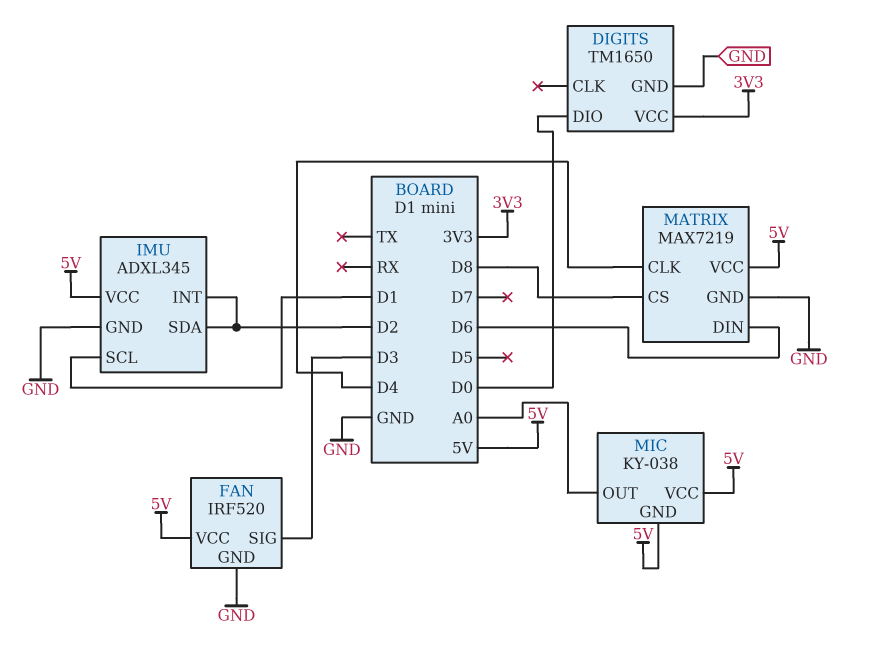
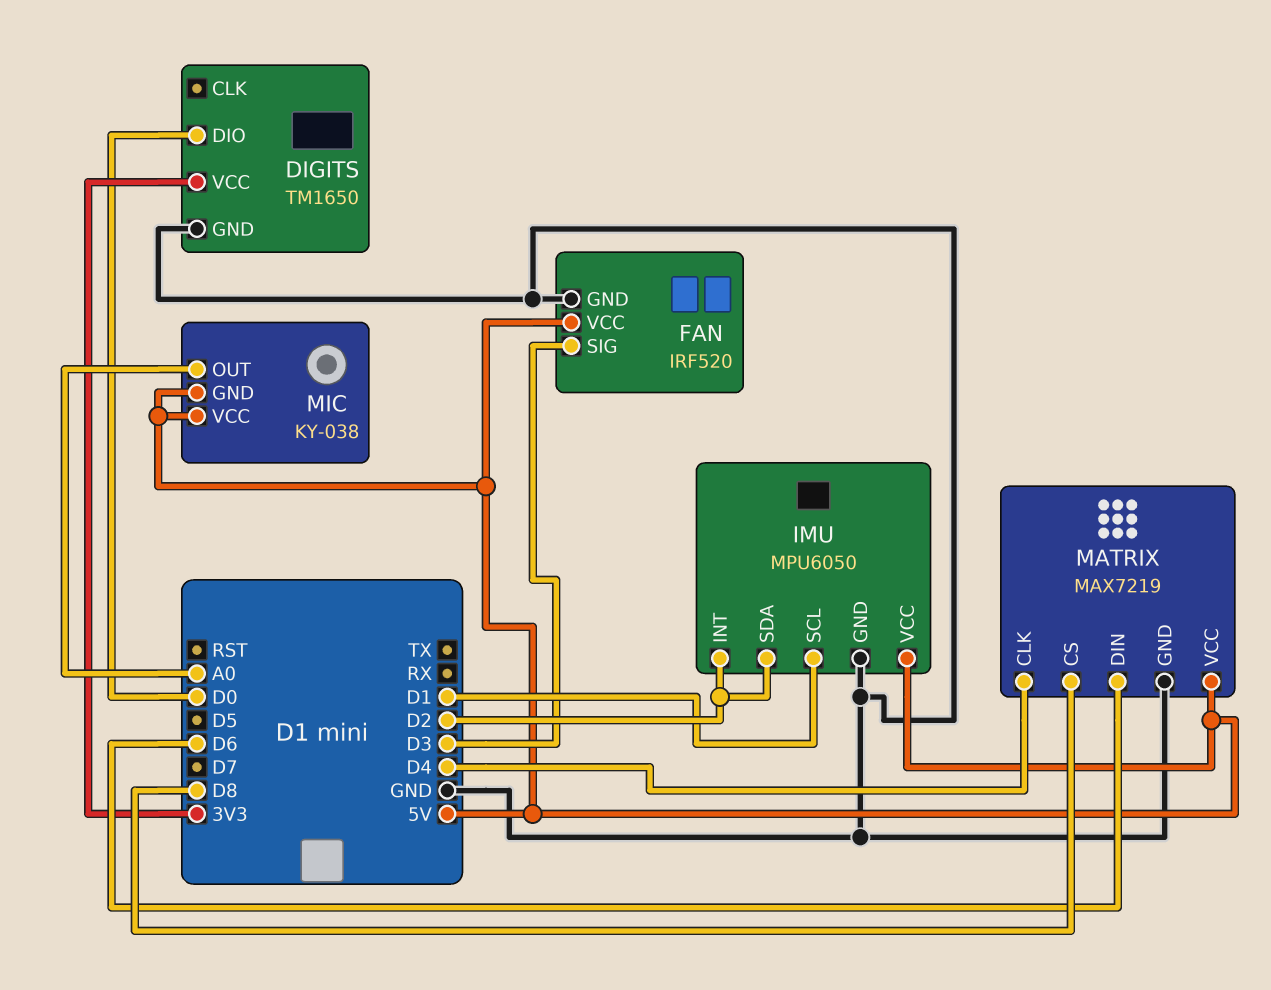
IMU: ADXL345 -> MPU6050

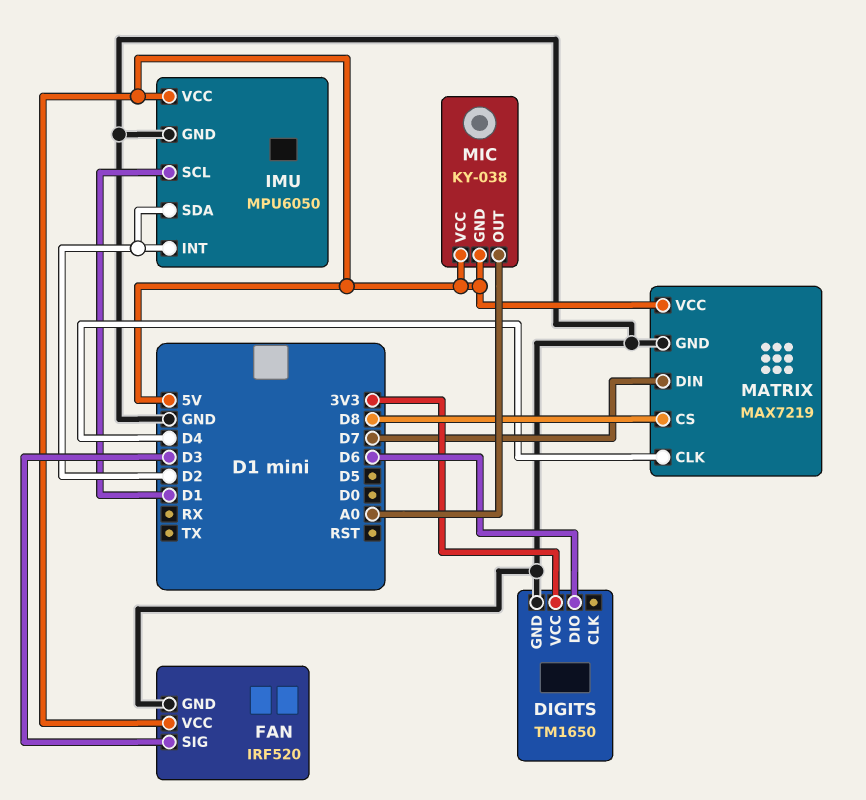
DIGITS pin DIO: D0 -> D6
MATRIX pin DIN: D6 -> D7

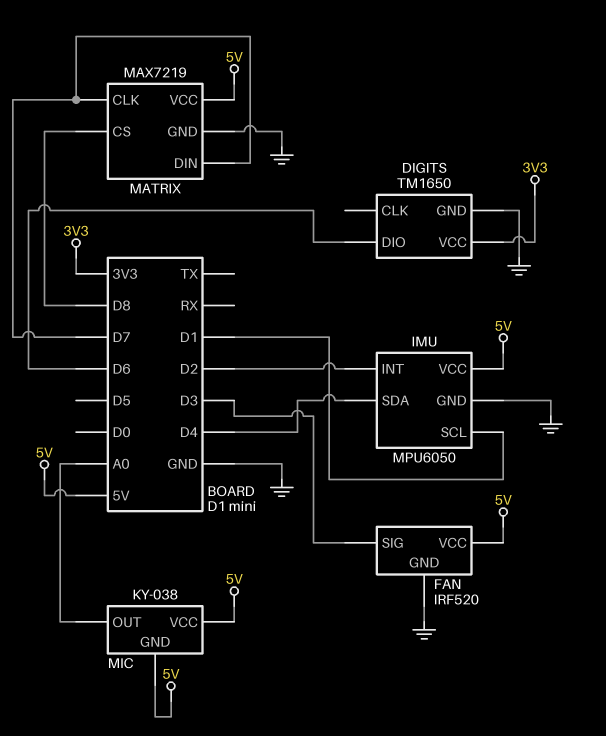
IMU pin SDA: D2 -> D4
MATRIX pin CLK: D4 -> D7

